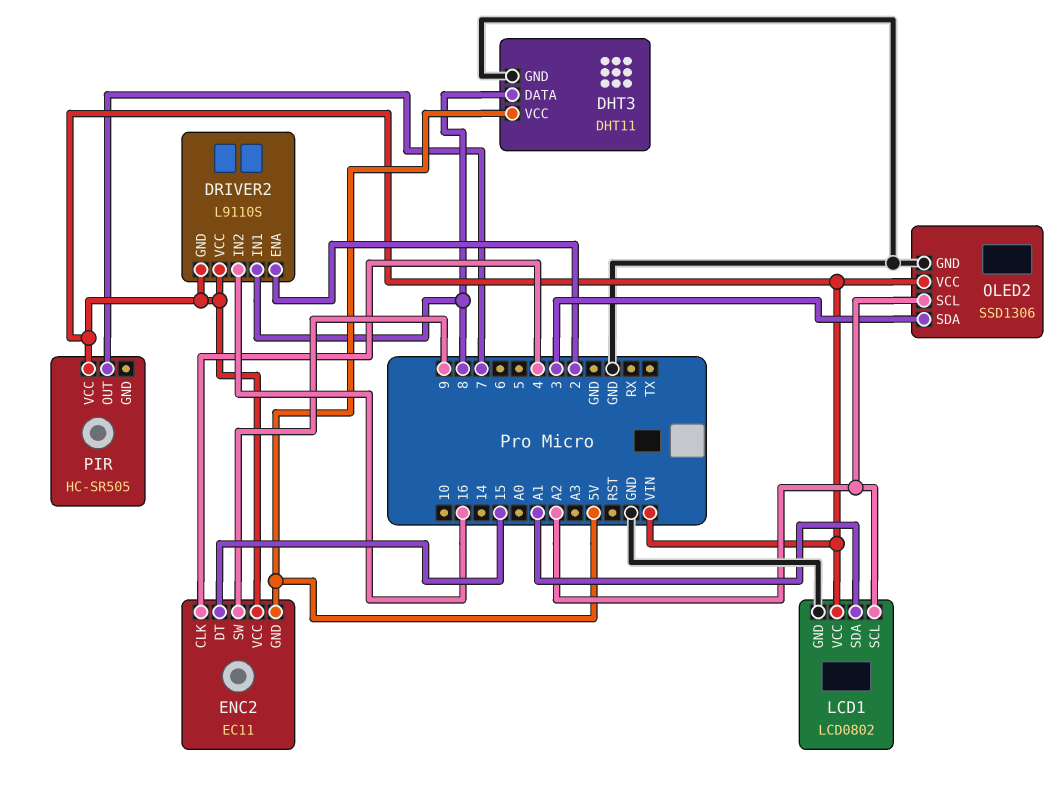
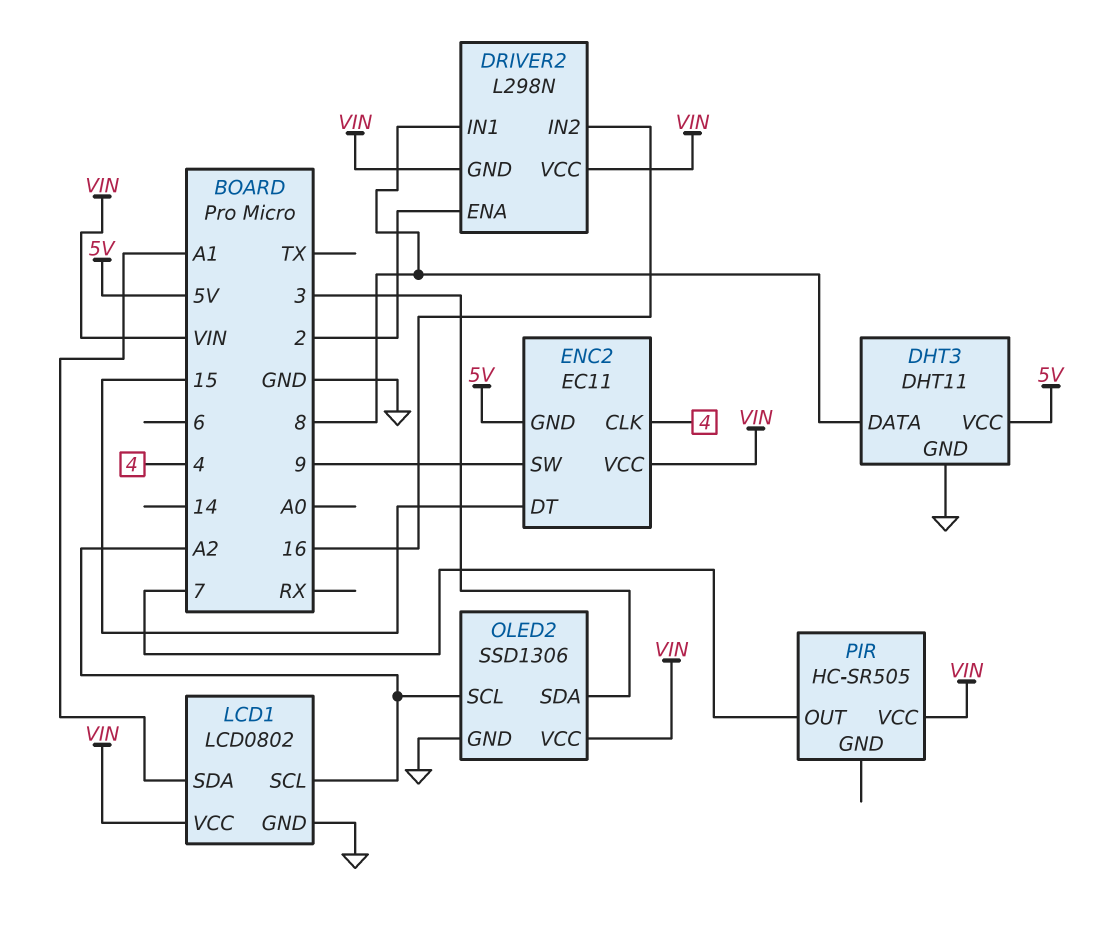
DRIVER2: L9110S -> L298N

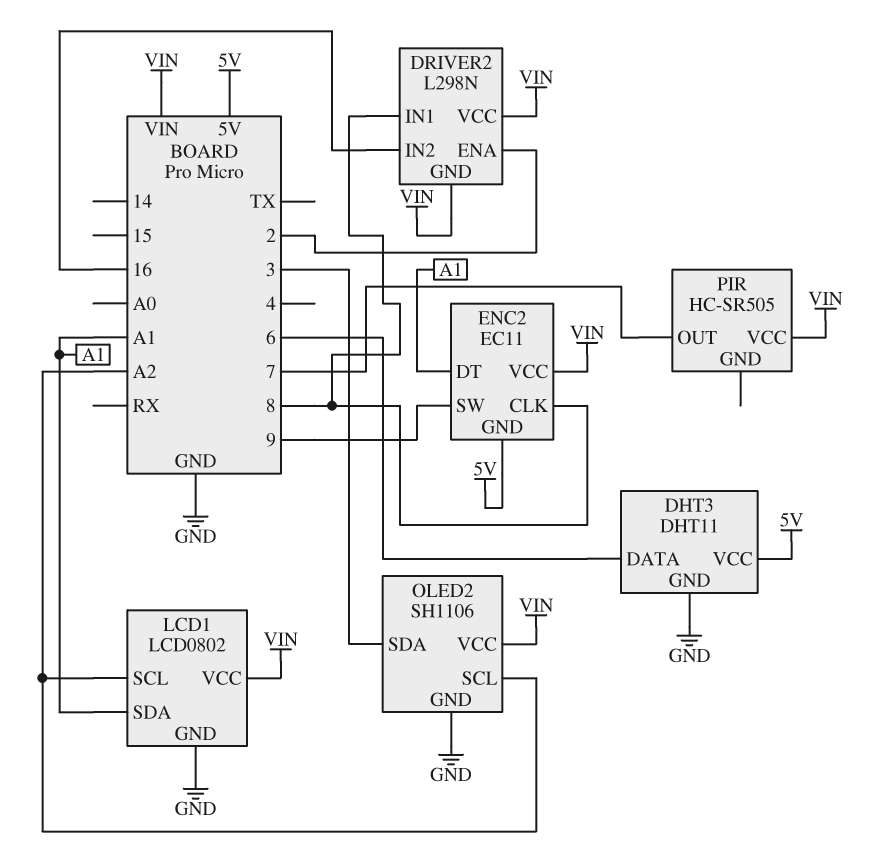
DHT3 pin DATA: 8 -> 6
ENC2 pin CLK: 4 -> 8
ENC2 pin DT: 15 -> A1
OLED2: SSD1306 -> SH1106

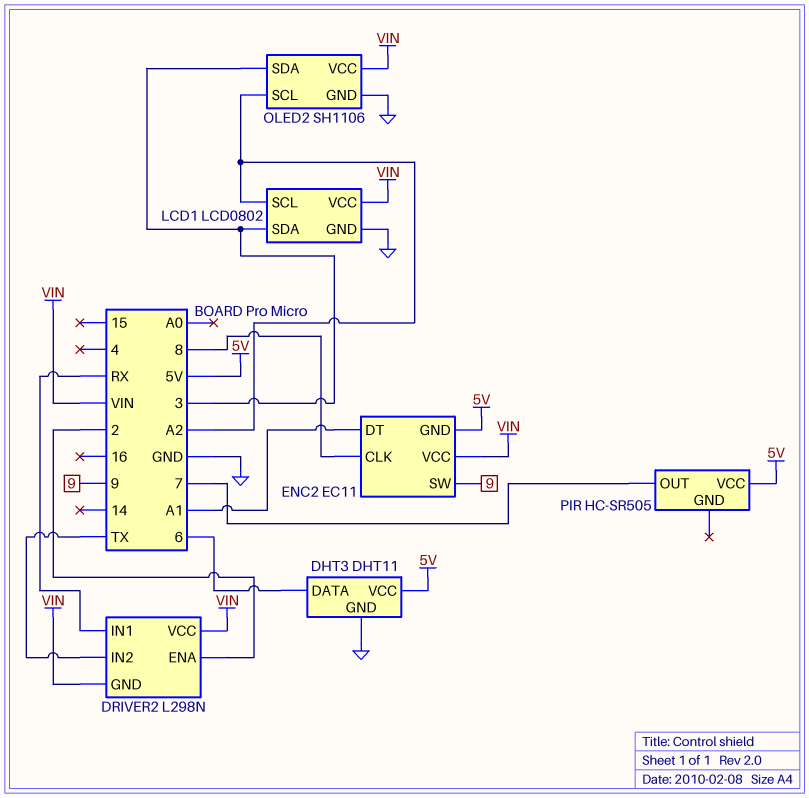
DRIVER2 pin IN1: 8 -> RX
DRIVER2 pin IN2: 16 -> TX
LCD1 pin SDA: A1 -> 3
PIR pin VCC: VIN -> 5V

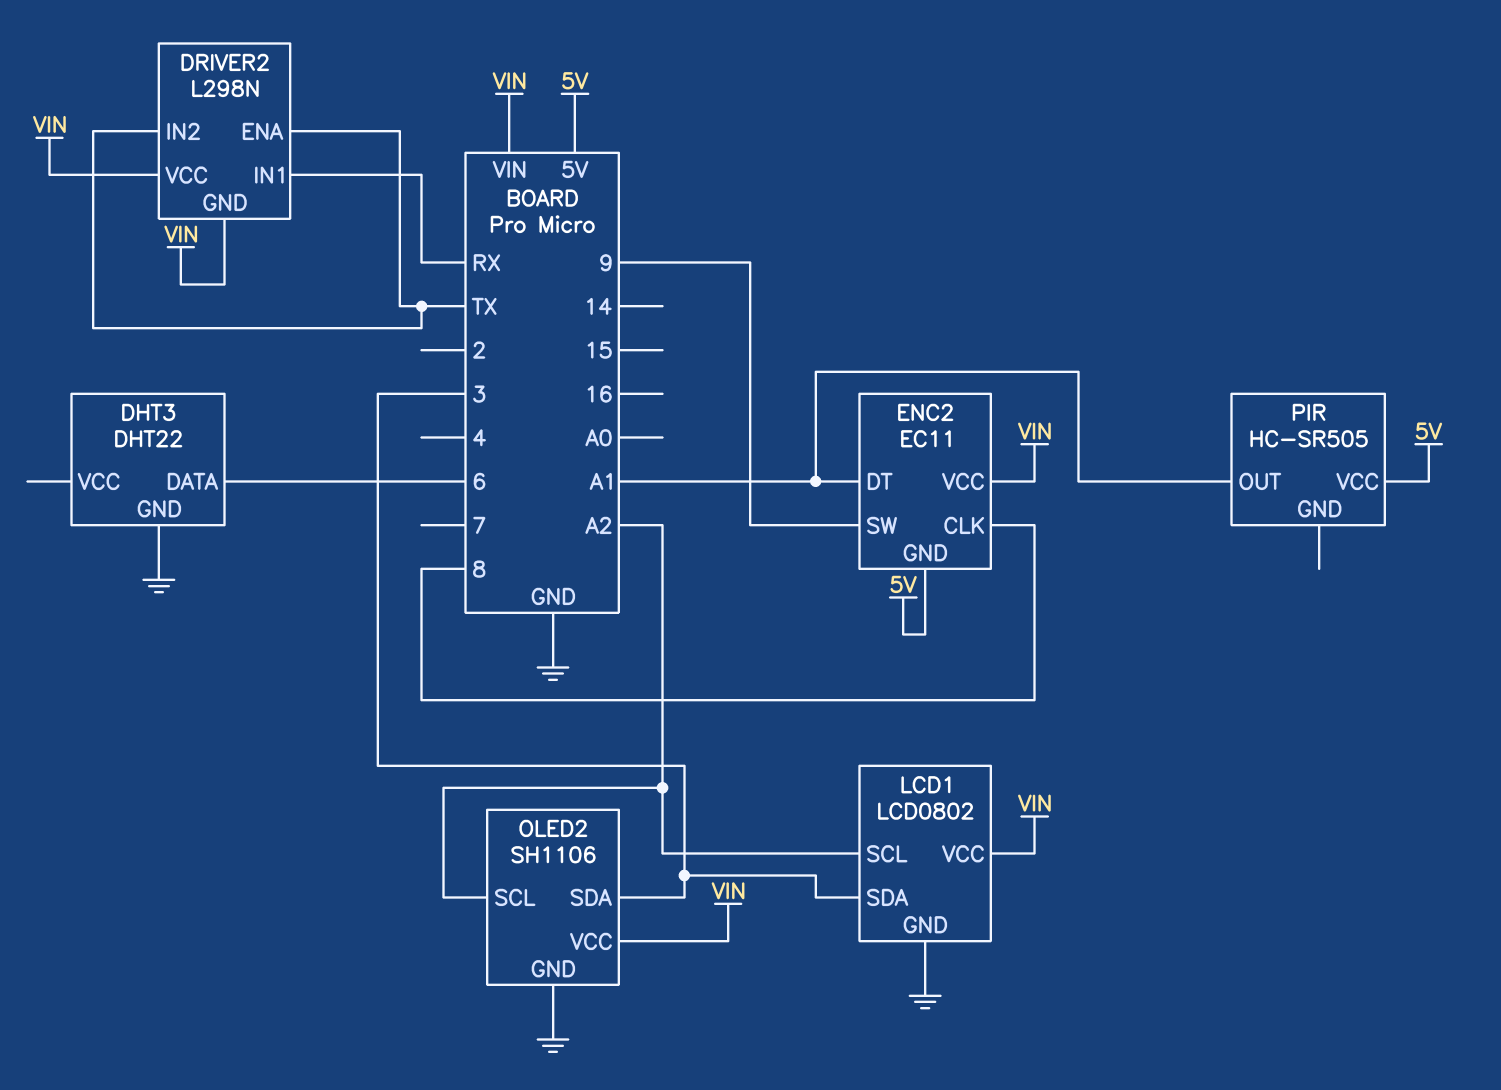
DHT3: DHT11 -> DHT22
DHT3 pin VCC: 5V -> none
DRIVER2 pin ENA: 2 -> TX
PIR pin OUT: 7 -> A1

